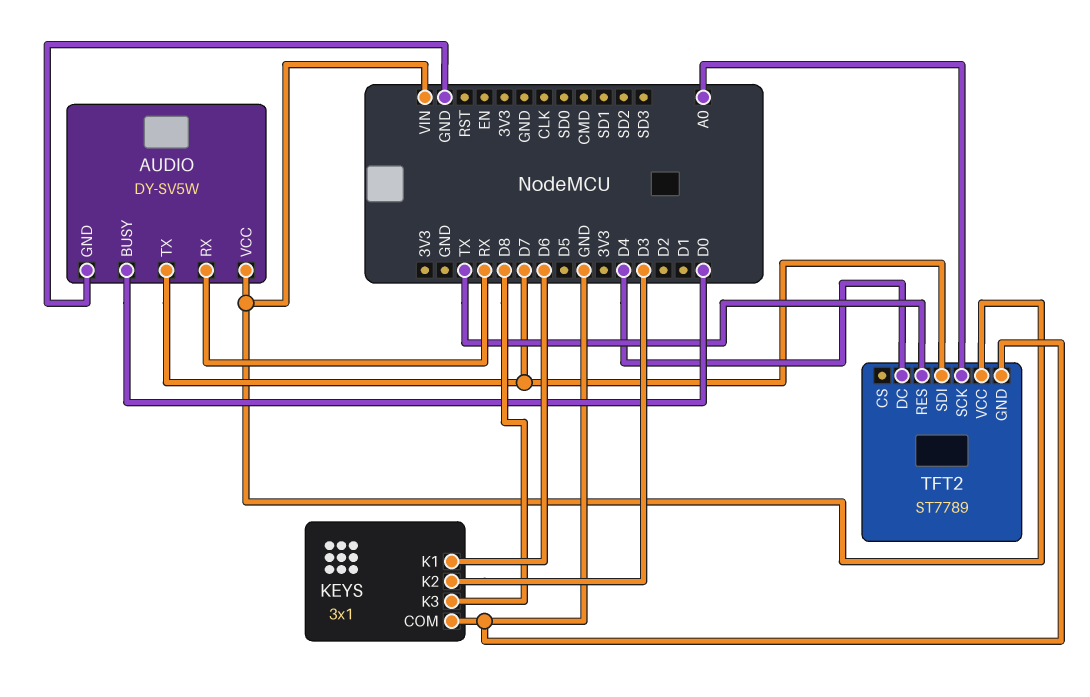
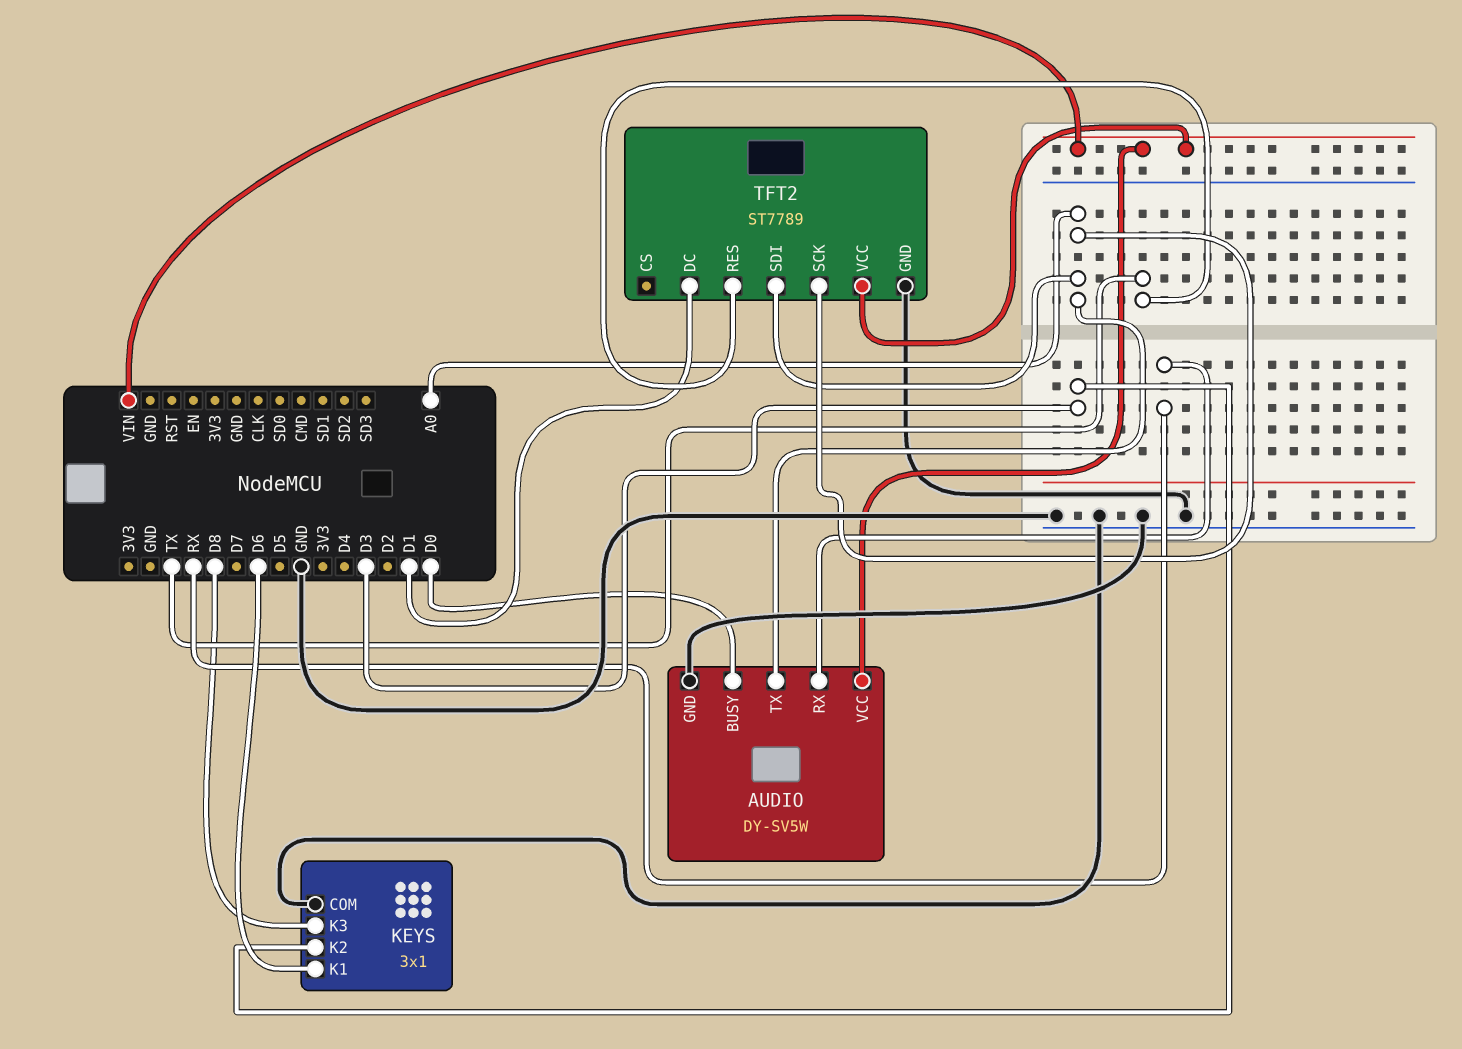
AUDIO pin TX: D7 -> A0
TFT2 pin DC: D4 -> D1
TFT2 pin SDI: D7 -> A0

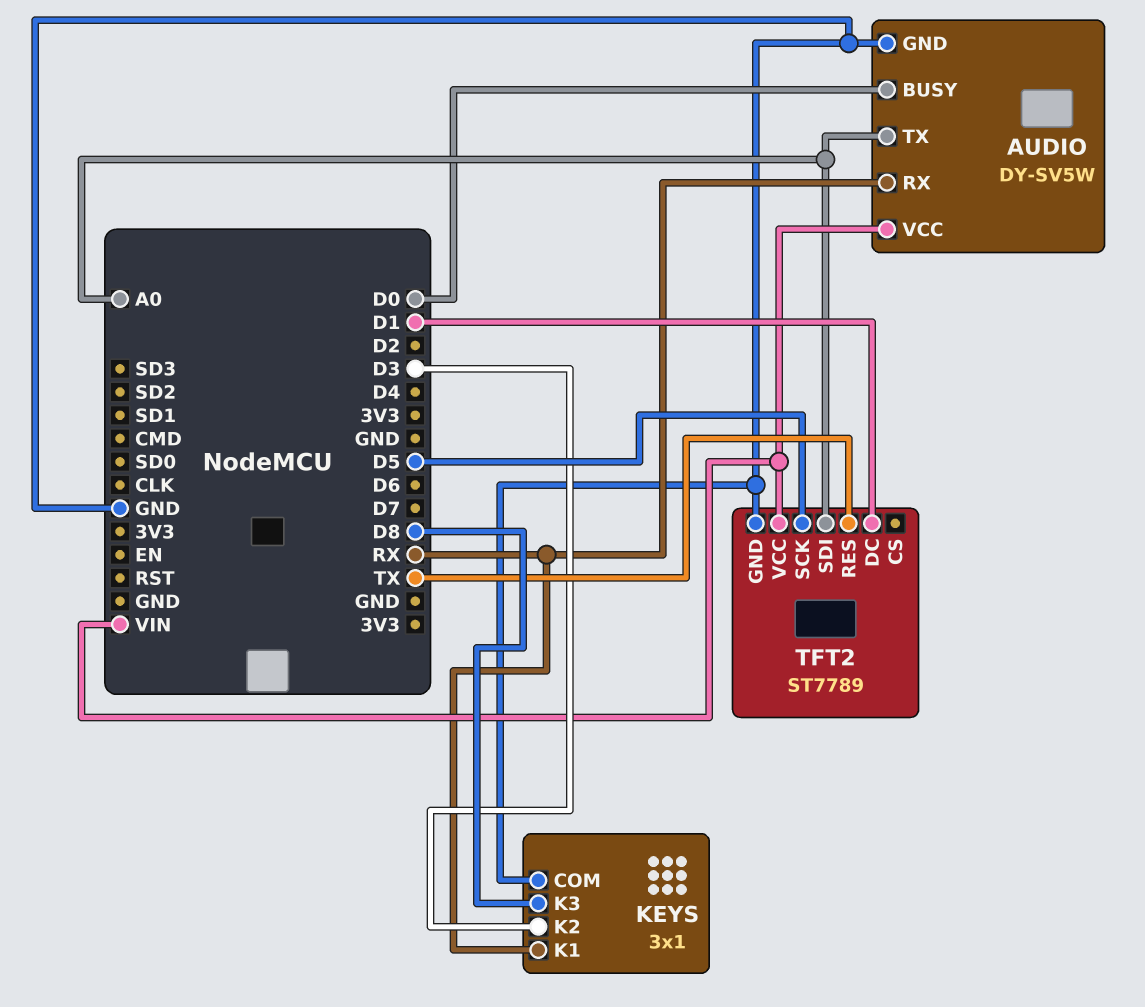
KEYS pin K1: D6 -> RX
TFT2 pin SCK: A0 -> D5

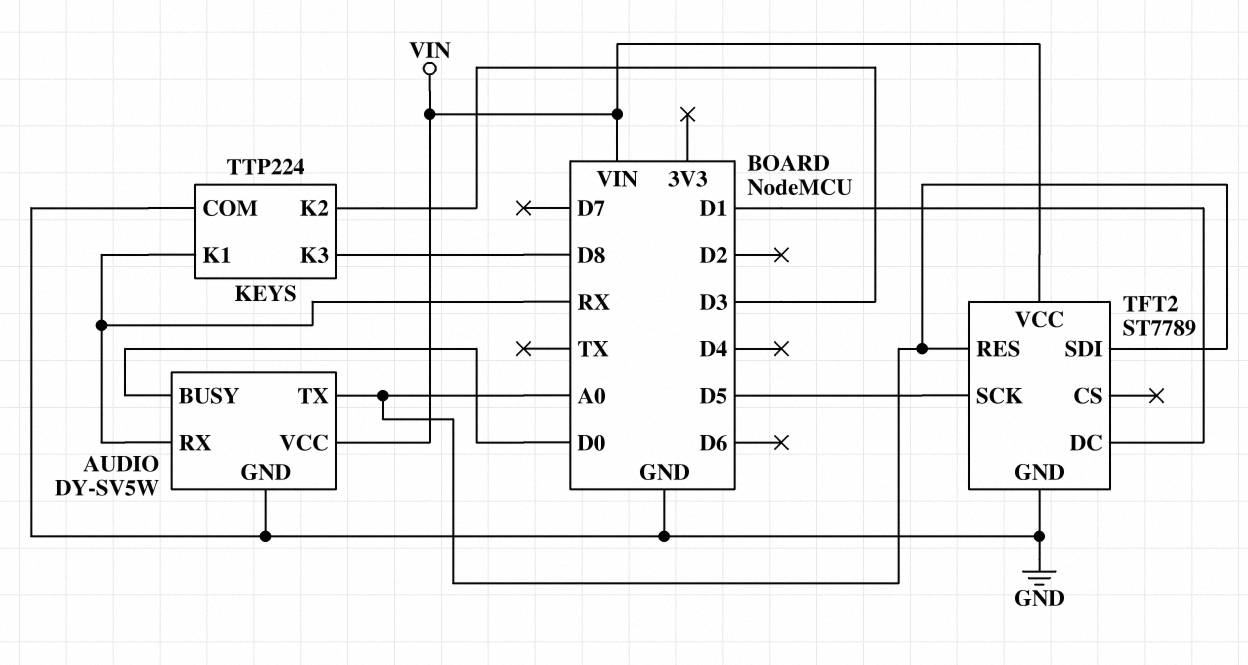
KEYS: 3x1 -> TTP224
TFT2 pin RES: TX -> A0

